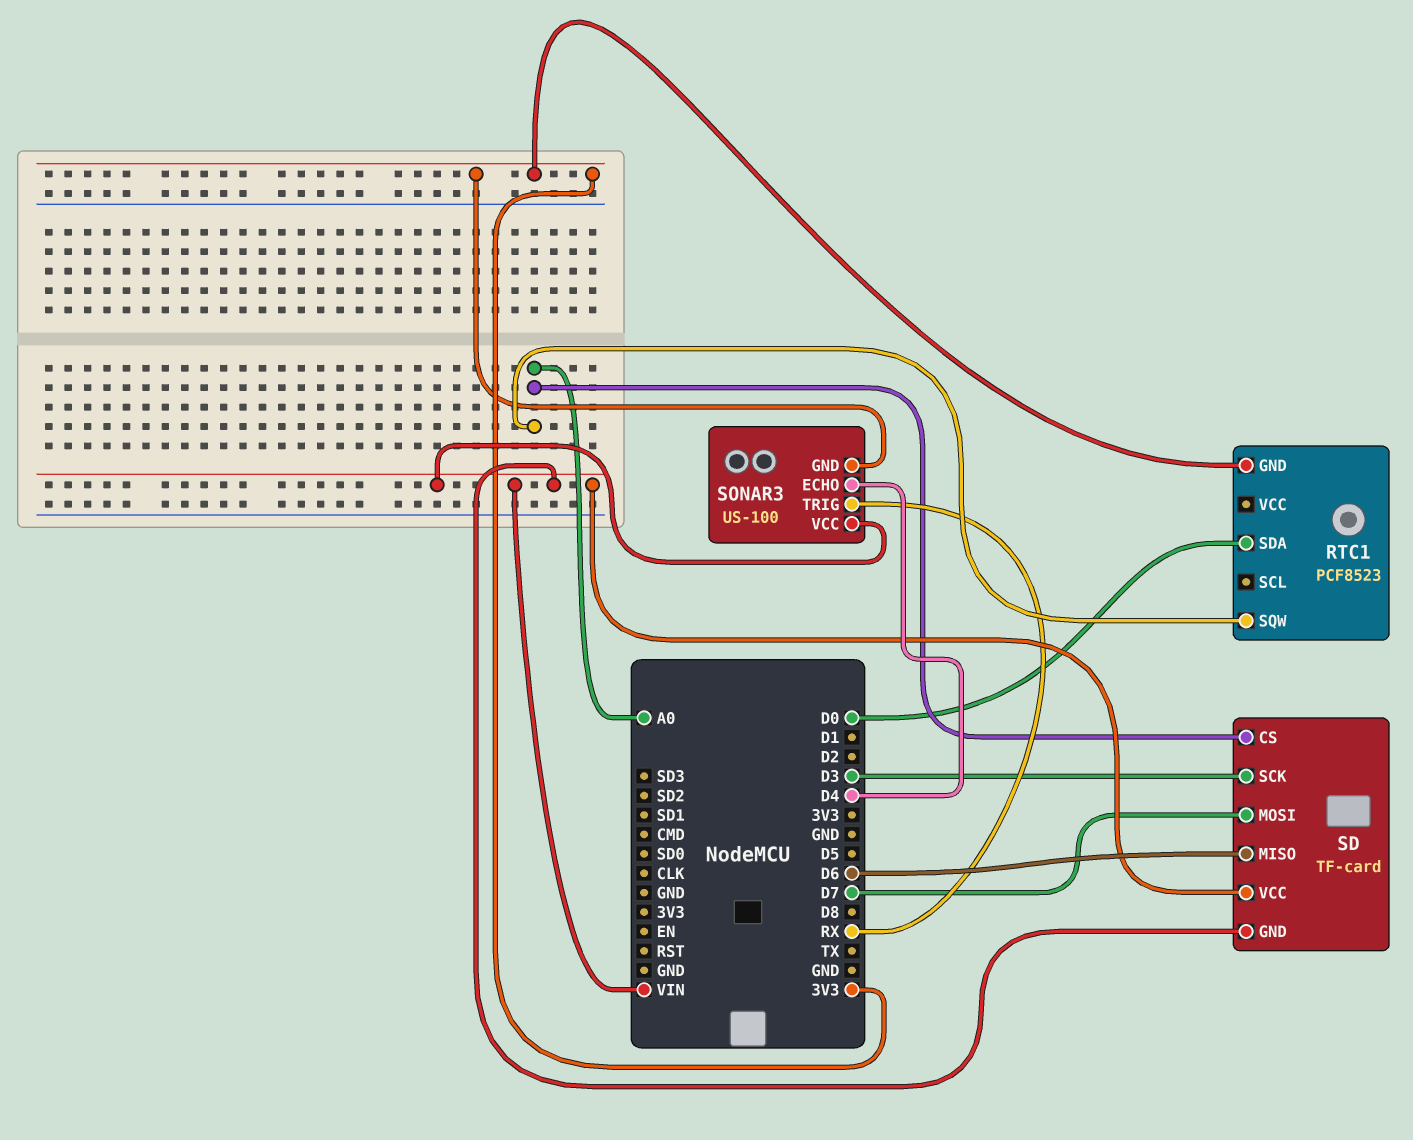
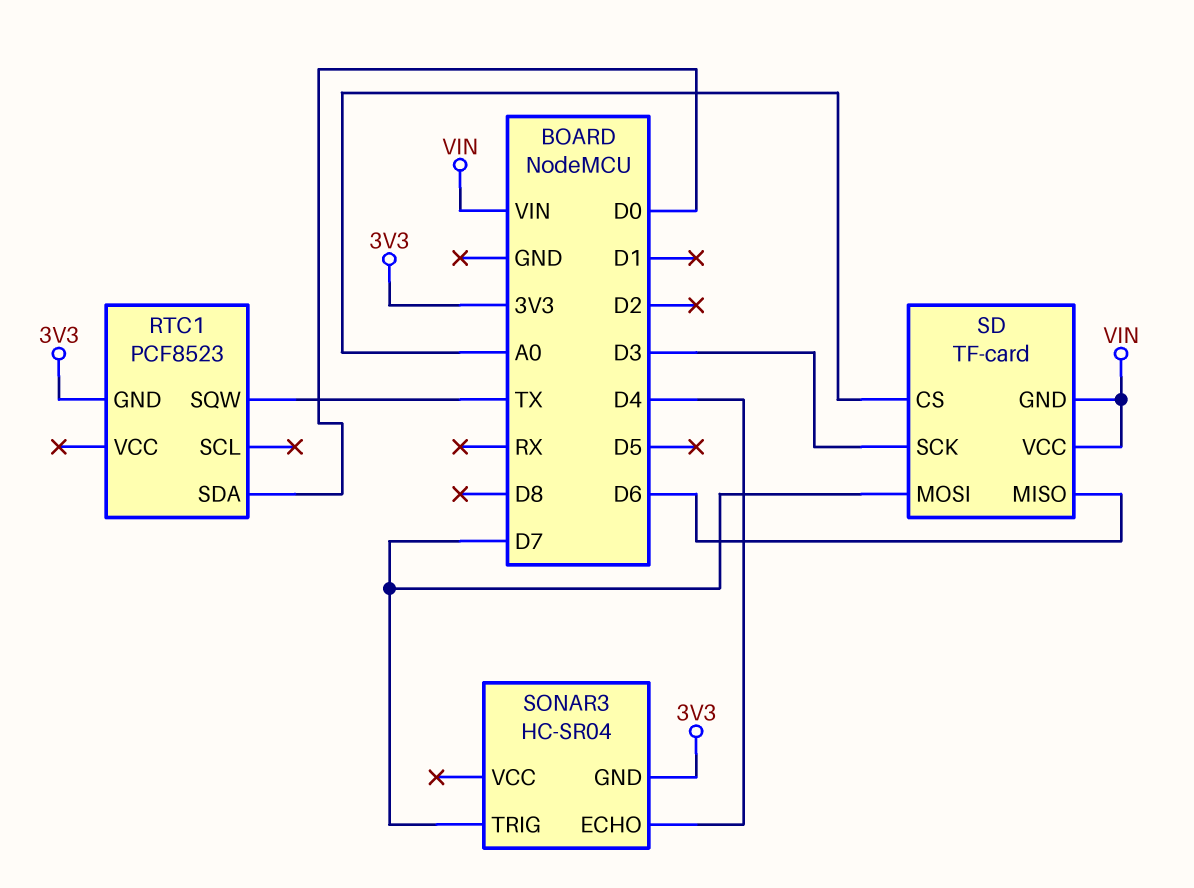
RTC1 pin SQW: A0 -> TX
SONAR3: US-100 -> HC-SR04
SONAR3 pin TRIG: RX -> D7
SONAR3 pin VCC: VIN -> none

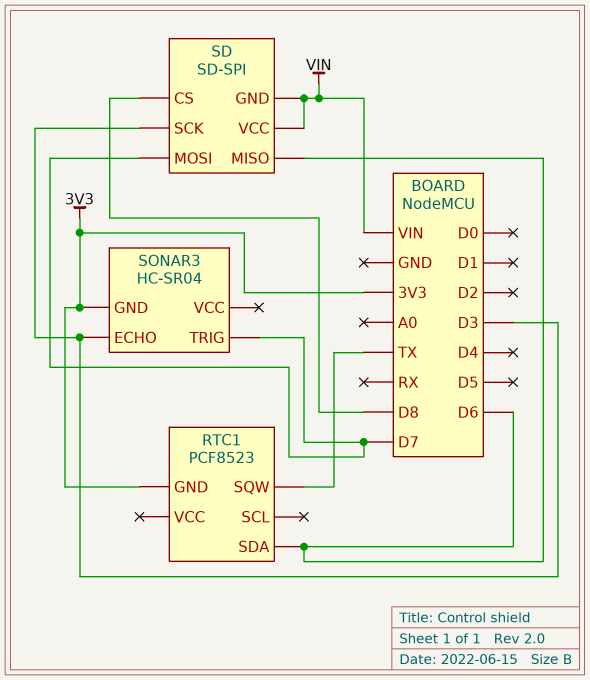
RTC1 pin SDA: D0 -> D6
SD: TF-card -> SD-SPI
SD pin CS: A0 -> D8
SONAR3 pin ECHO: D4 -> D3

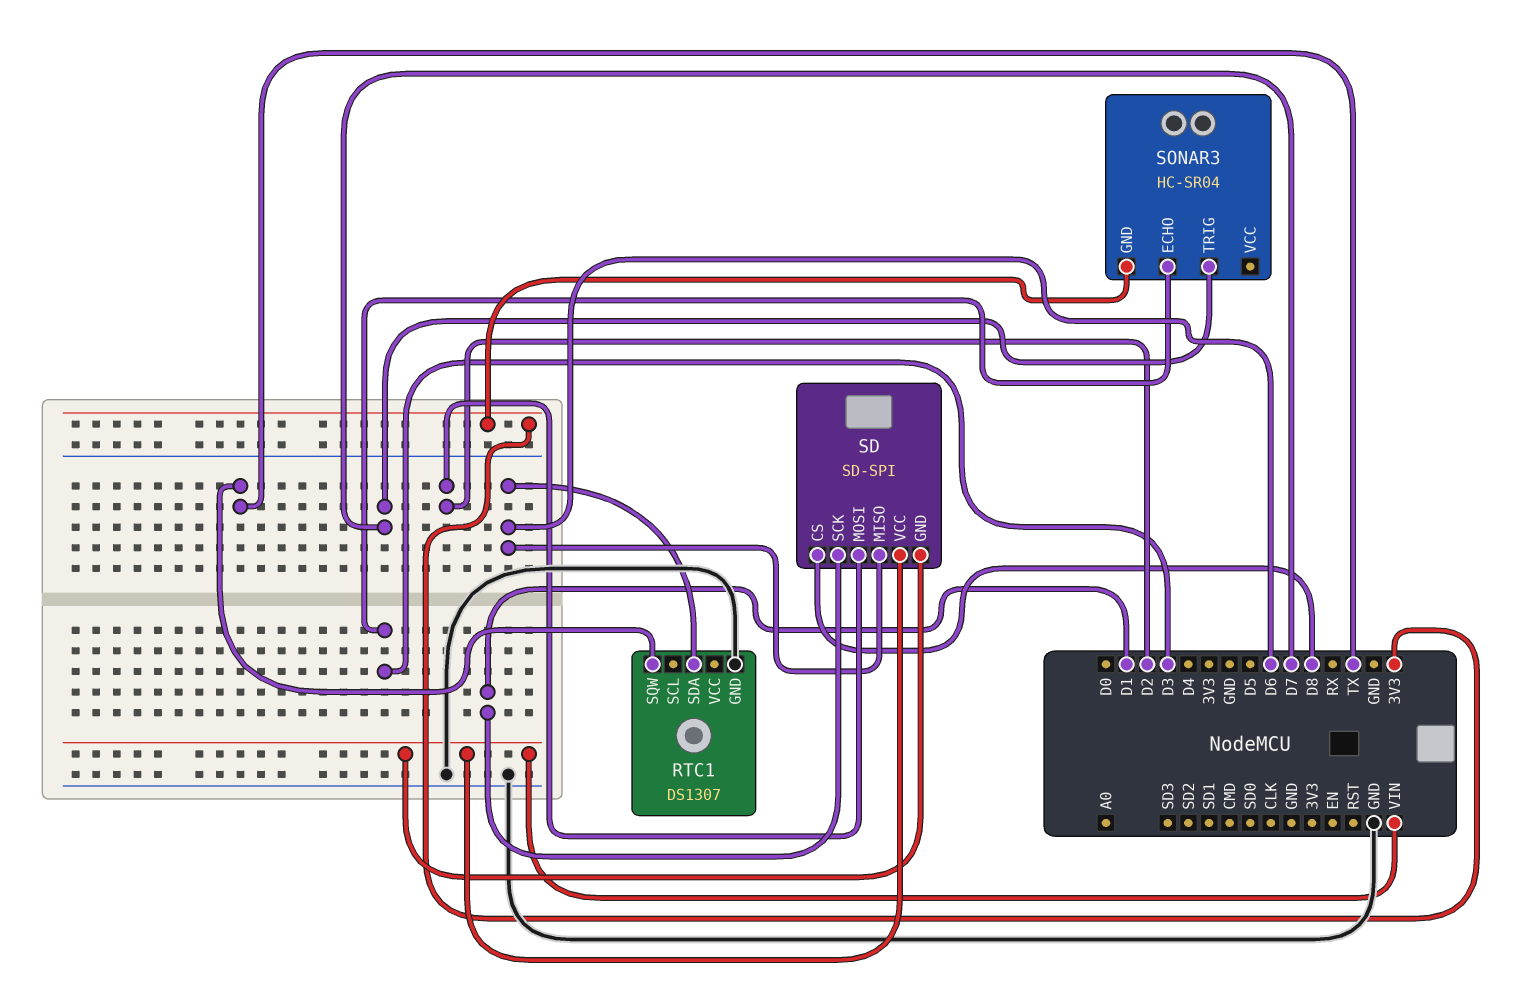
RTC1: PCF8523 -> DS1307
RTC1 pin GND: 3V3 -> GND
SD pin MOSI: D7 -> D2
SD pin SCK: D3 -> D1

